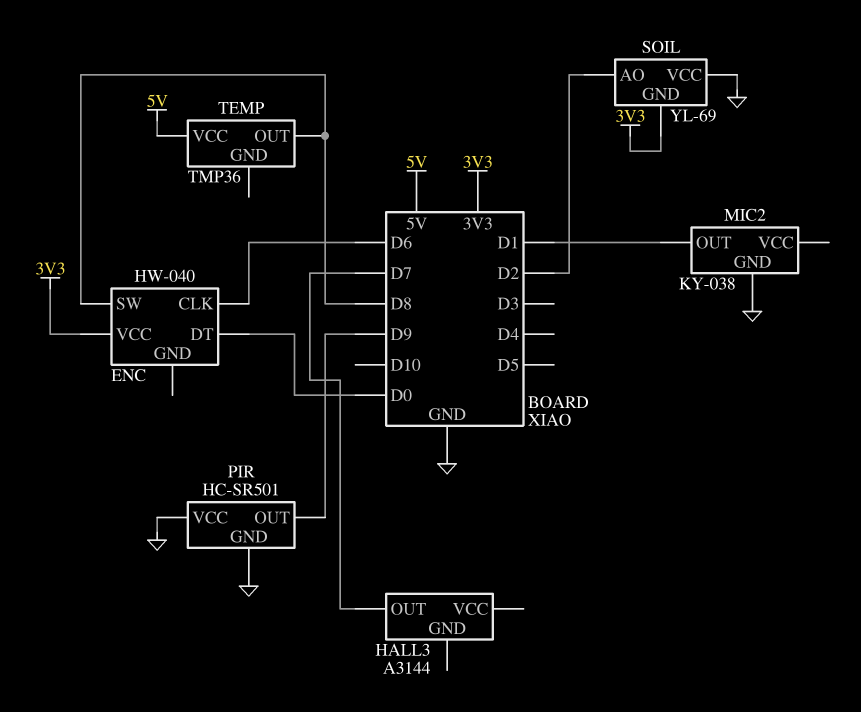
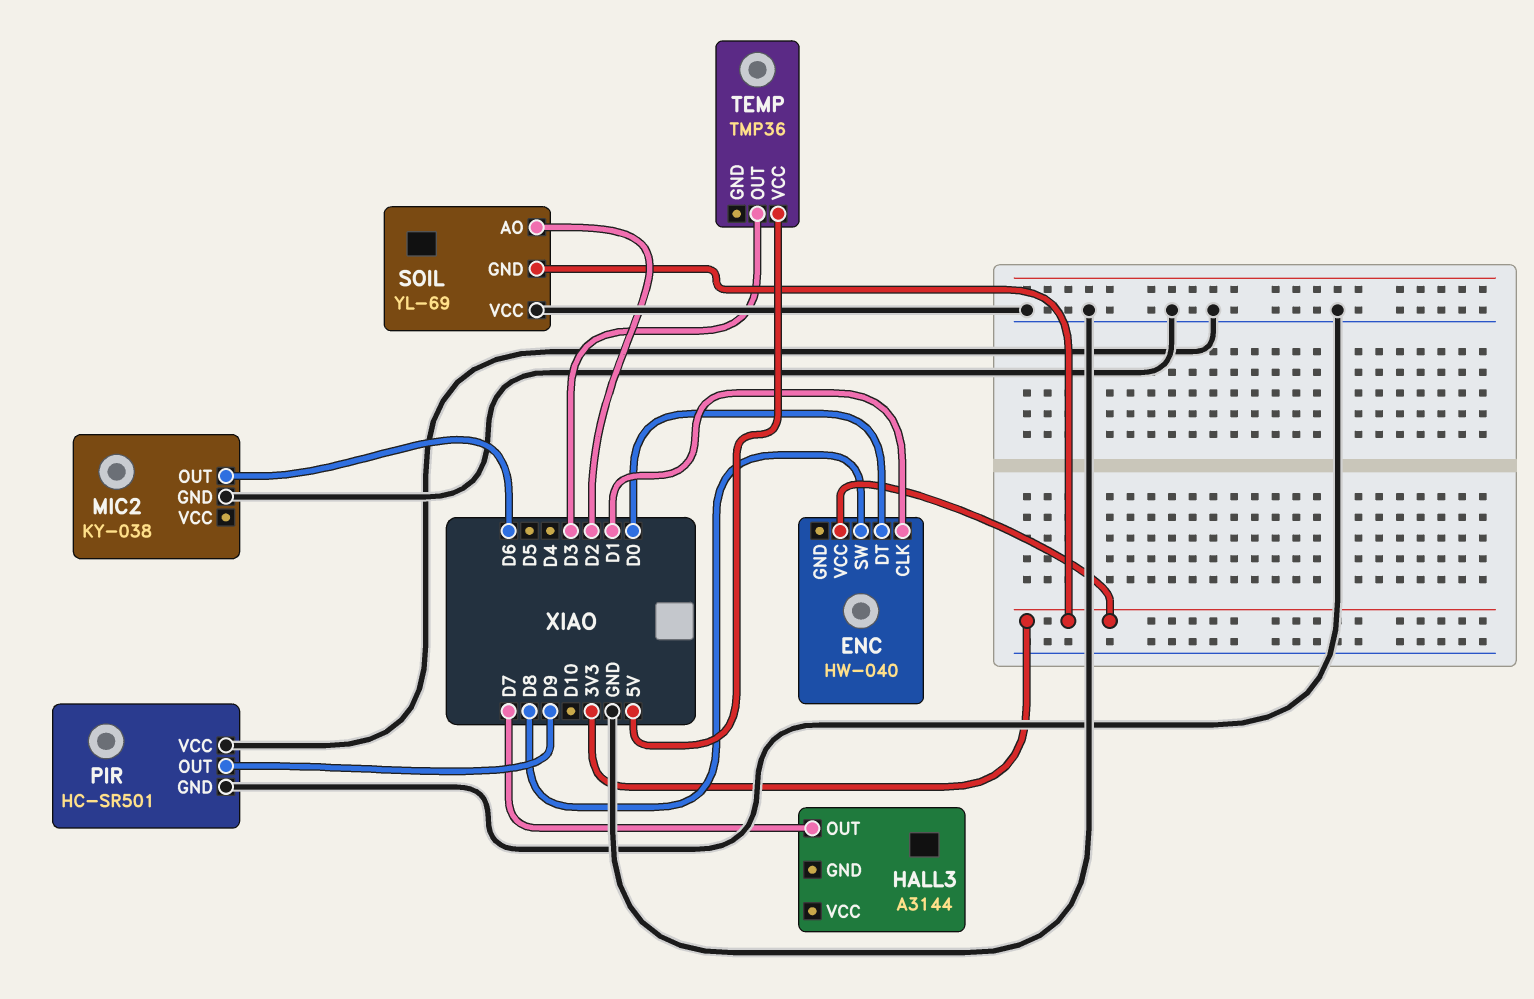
ENC pin CLK: D6 -> D1
MIC2 pin OUT: D1 -> D6
TEMP pin OUT: D8 -> D3

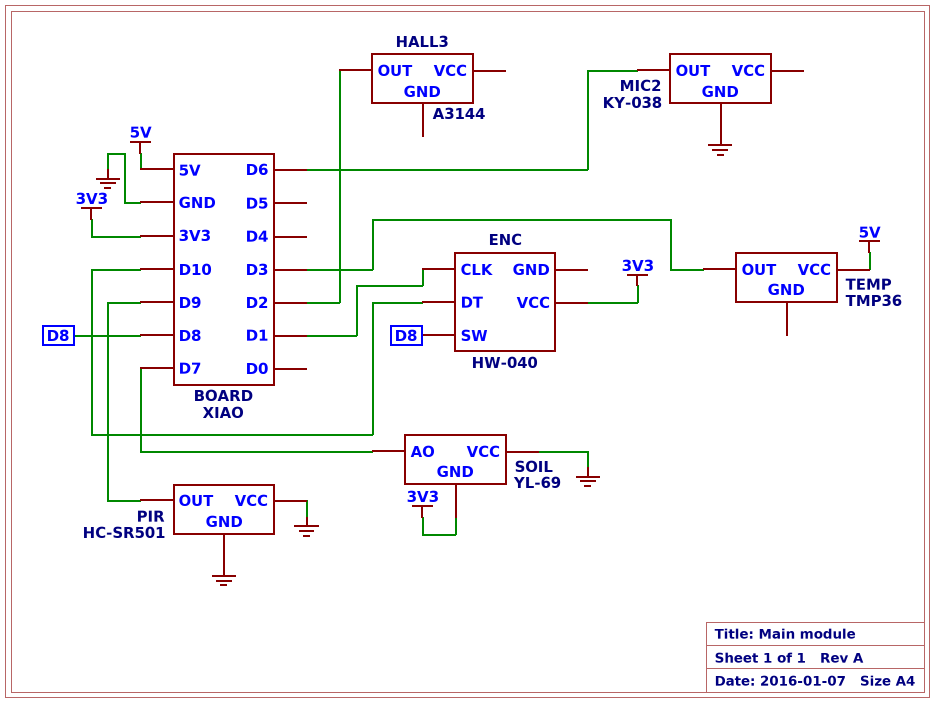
ENC pin DT: D0 -> D10
HALL3 pin OUT: D7 -> D2
SOIL pin AO: D2 -> D7

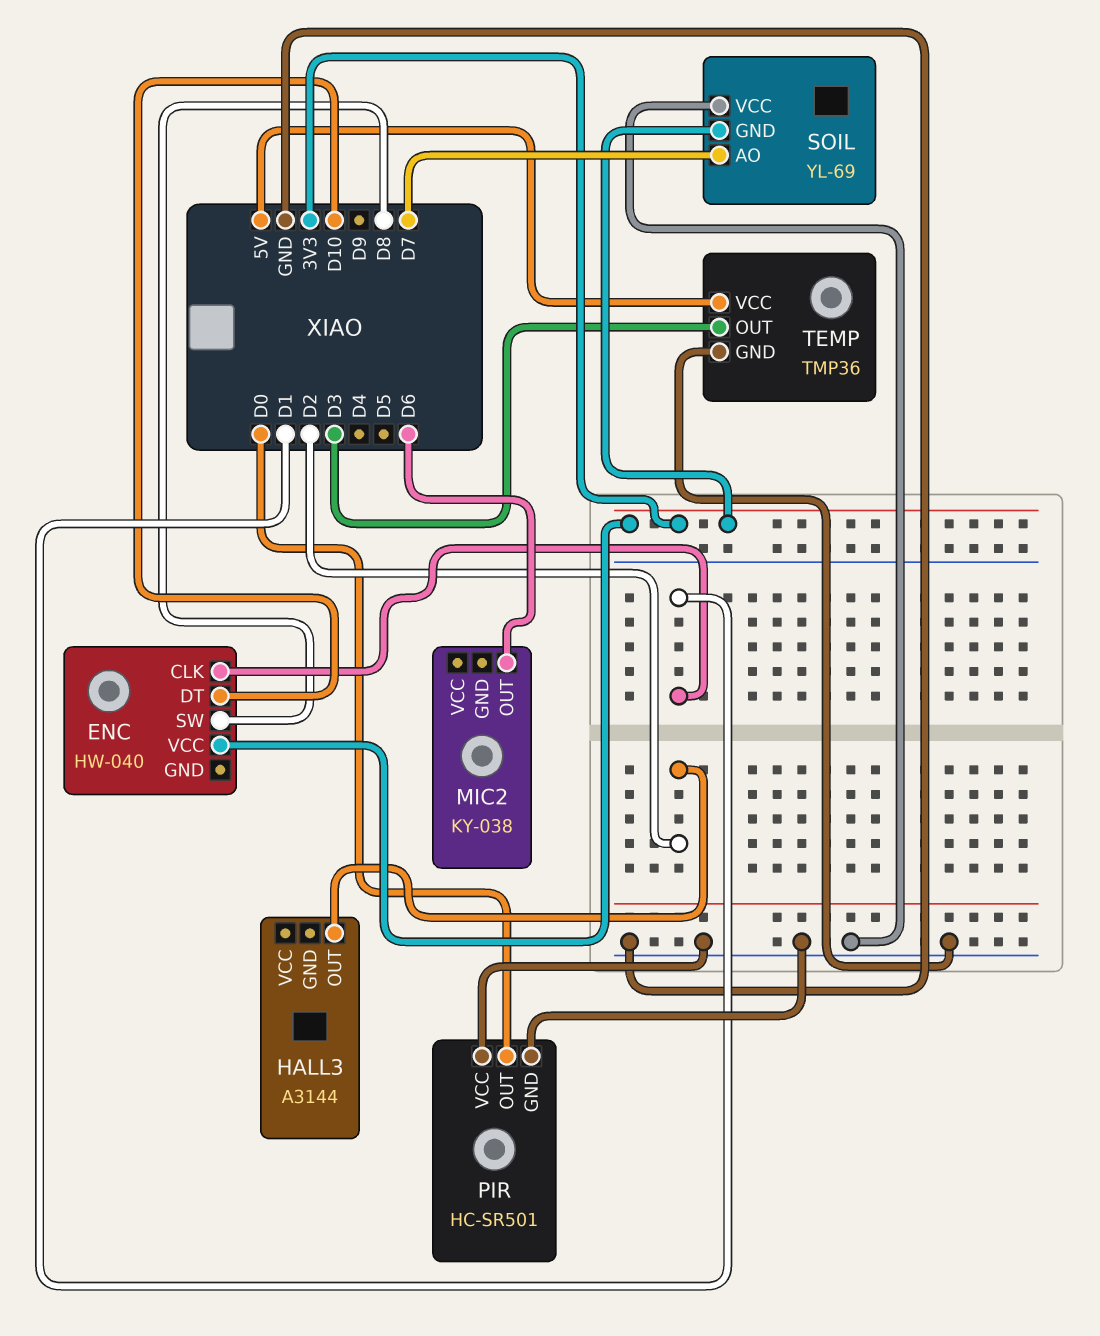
MIC2 pin GND: GND -> none
PIR pin OUT: D9 -> D0
TEMP pin GND: none -> GND

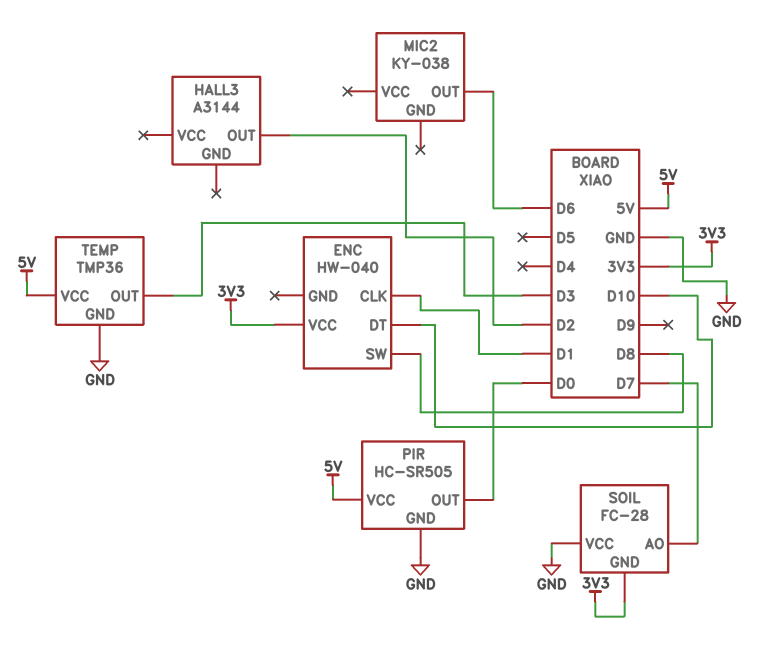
PIR: HC-SR501 -> HC-SR505
PIR pin VCC: GND -> 5V
SOIL: YL-69 -> FC-28

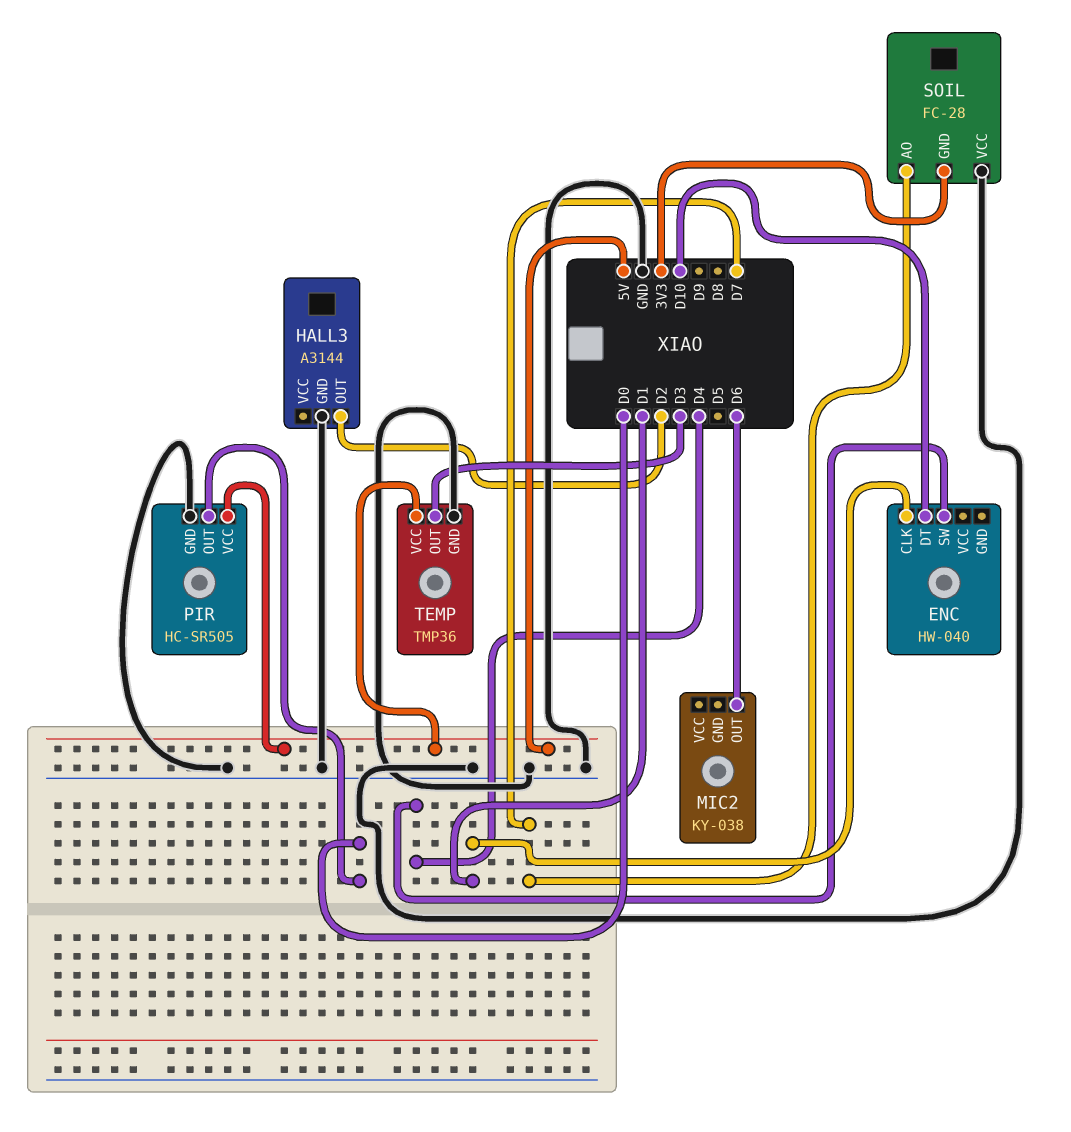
ENC pin SW: D8 -> D4
ENC pin VCC: 3V3 -> none
HALL3 pin GND: none -> GND

